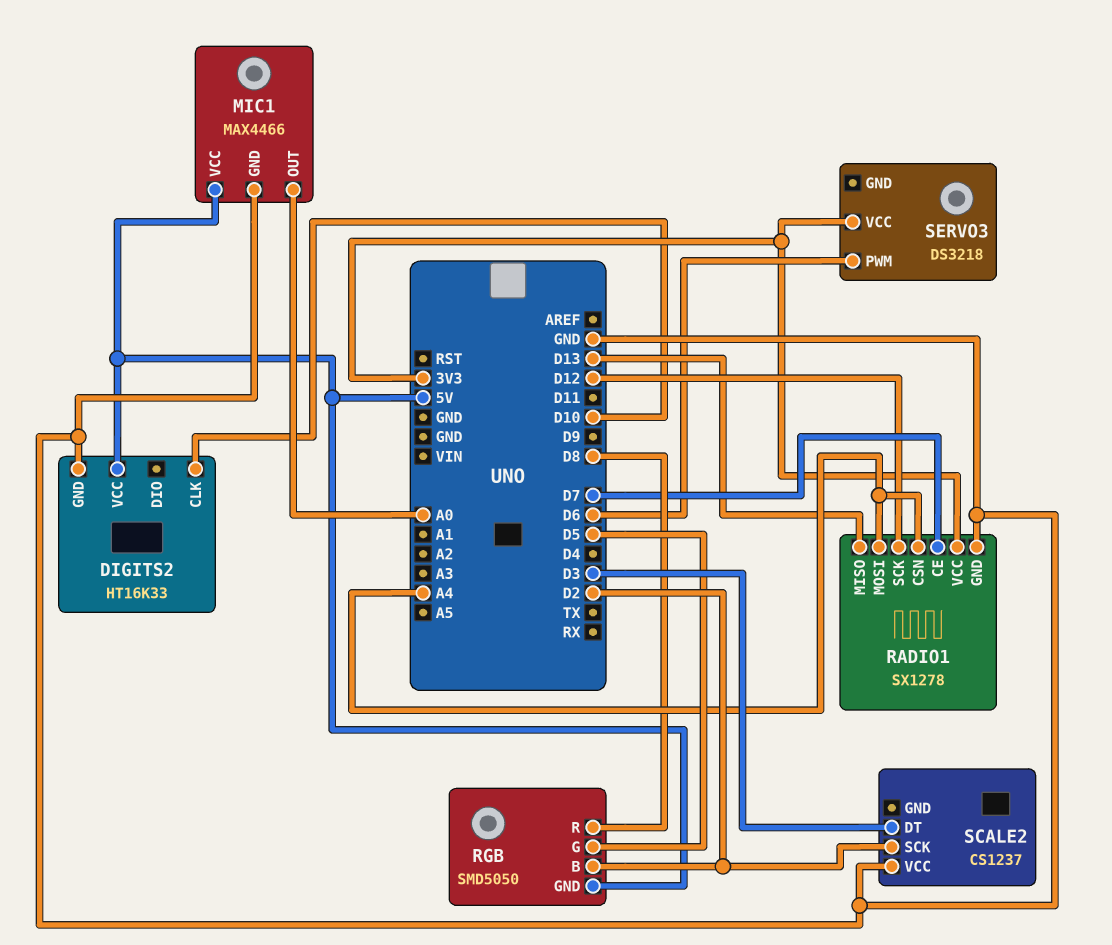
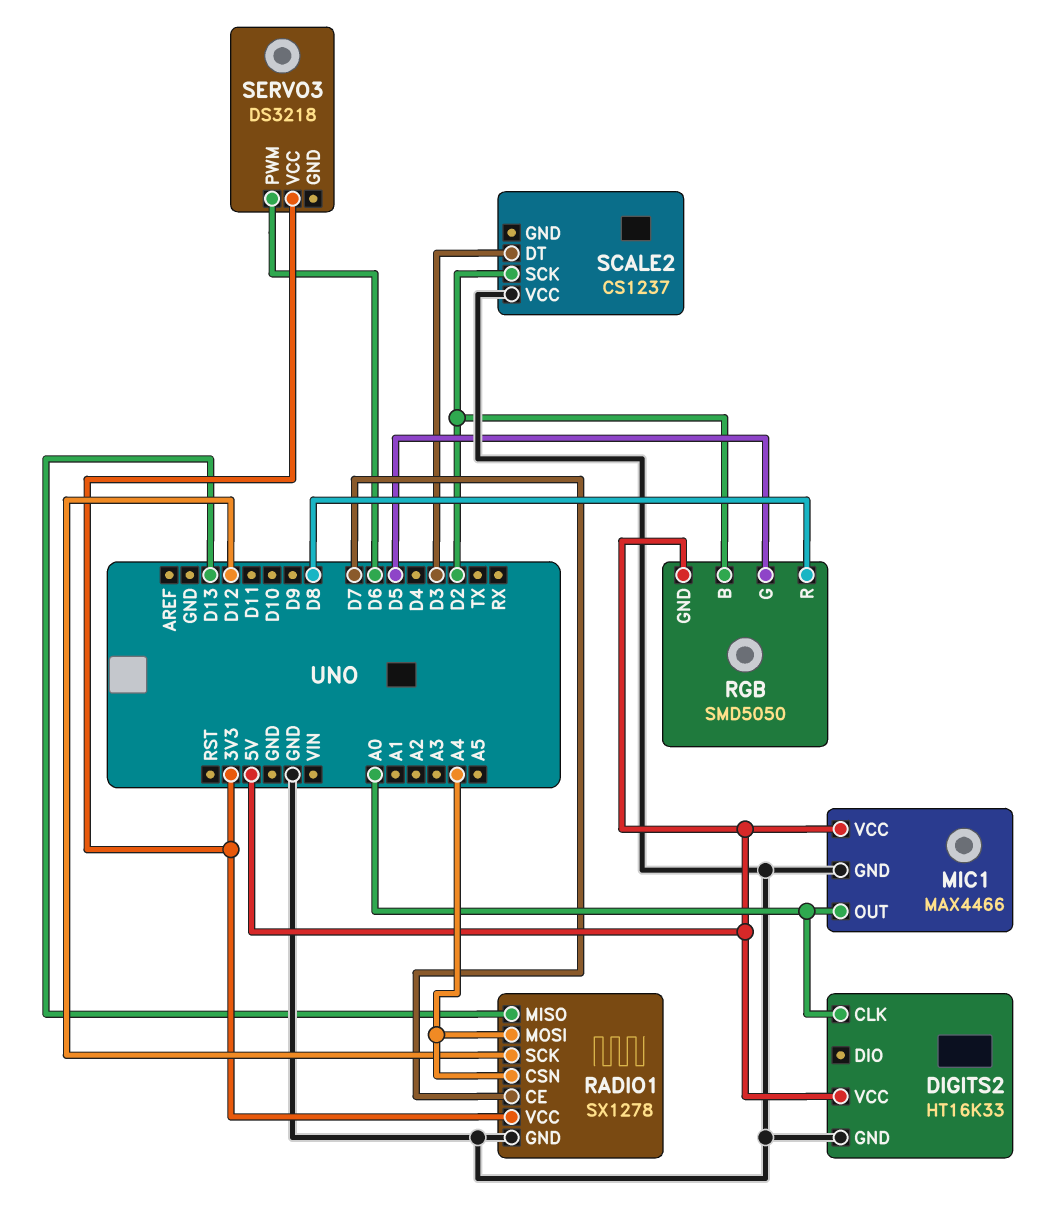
DIGITS2 pin CLK: D10 -> A0

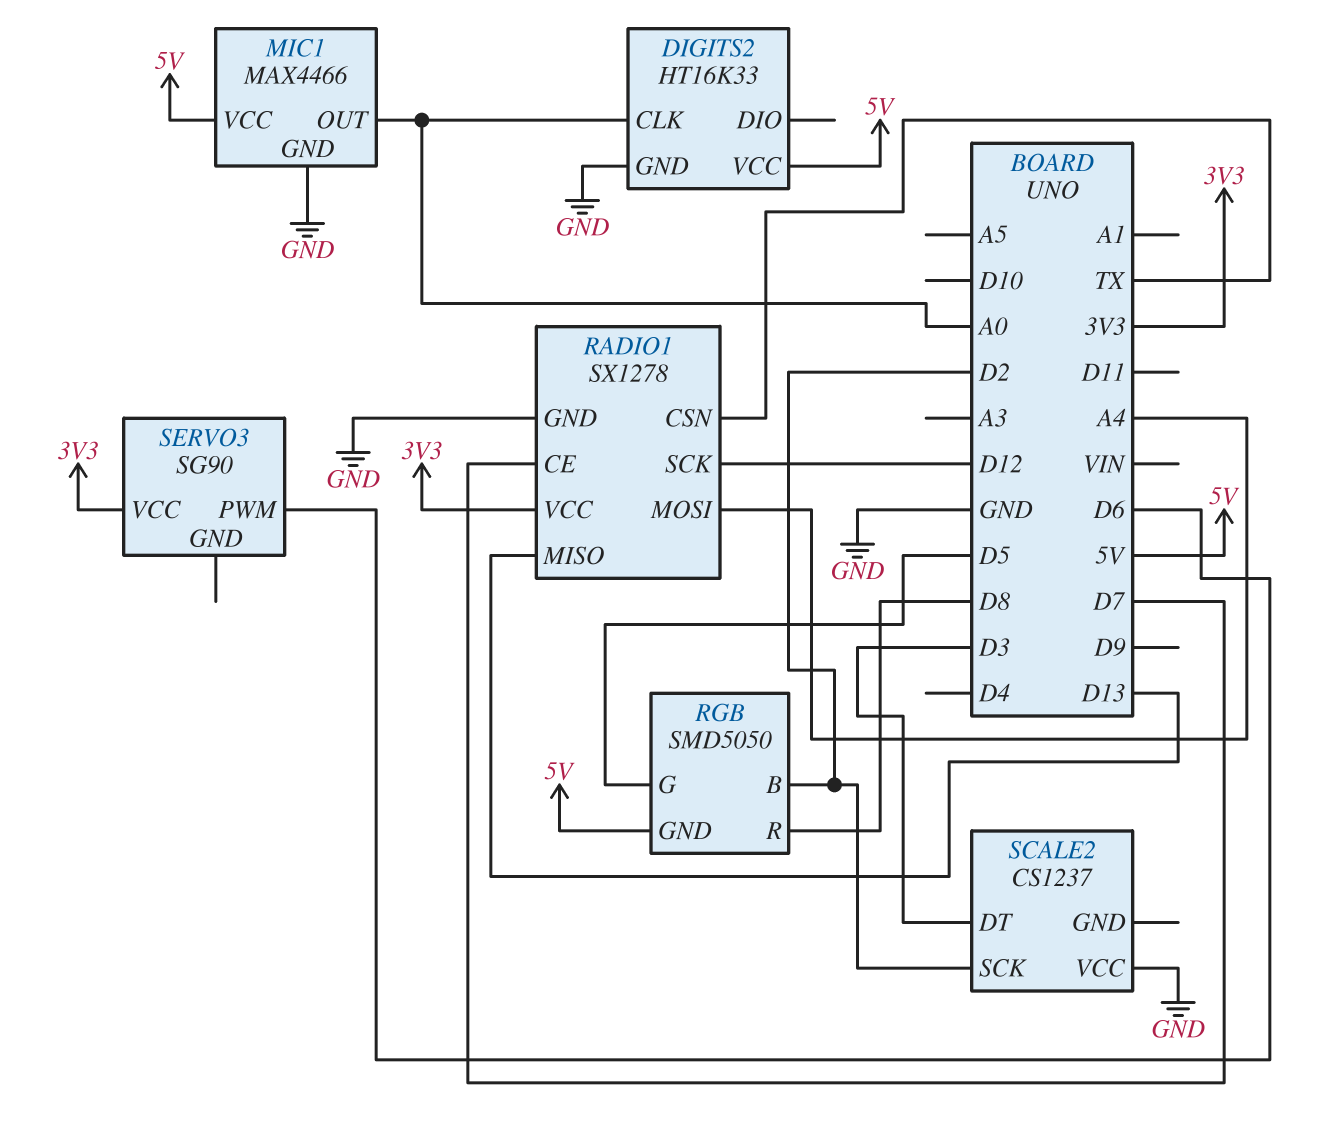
RADIO1 pin CSN: A4 -> TX
SERVO3: DS3218 -> SG90

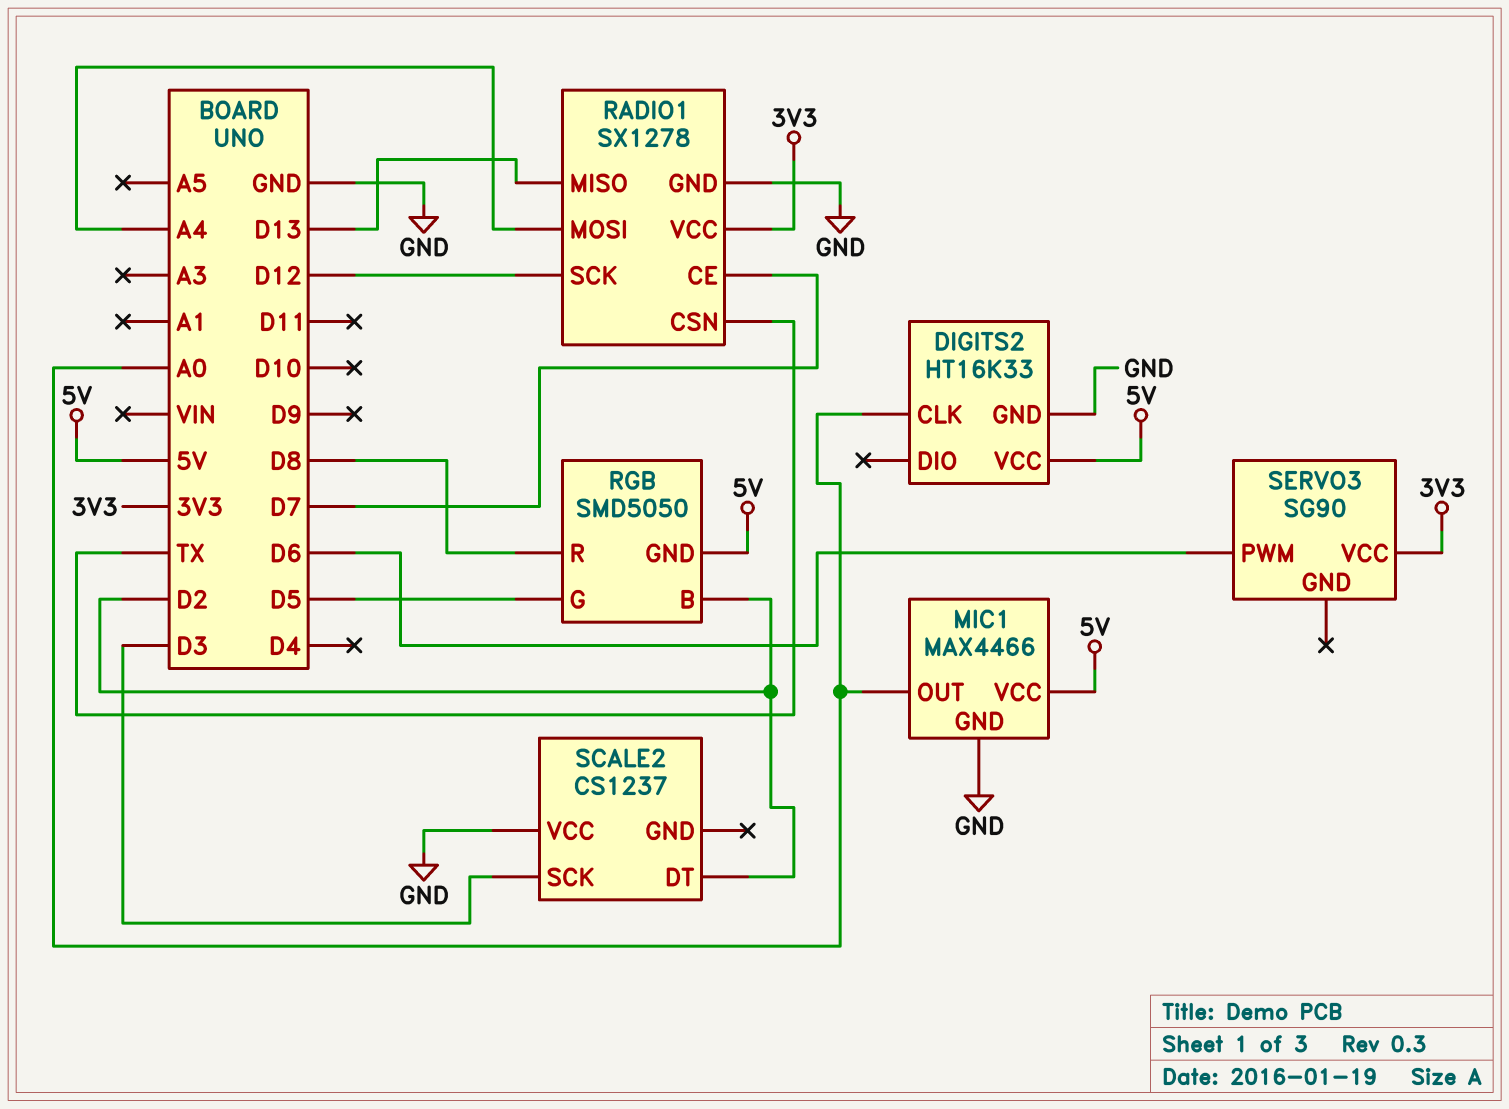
SCALE2 pin DT: D3 -> D2
SCALE2 pin SCK: D2 -> D3

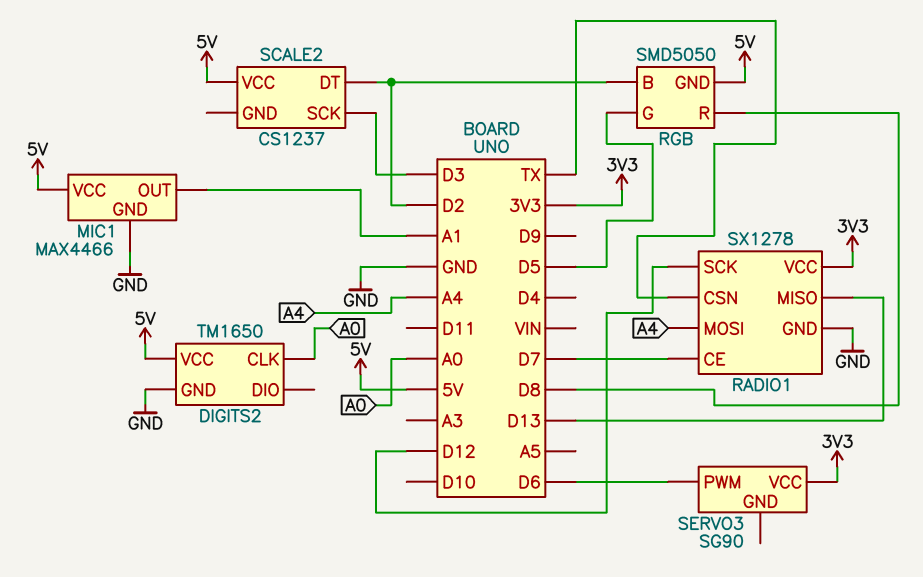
DIGITS2: HT16K33 -> TM1650
MIC1 pin OUT: A0 -> A1
SCALE2 pin VCC: GND -> 5V

